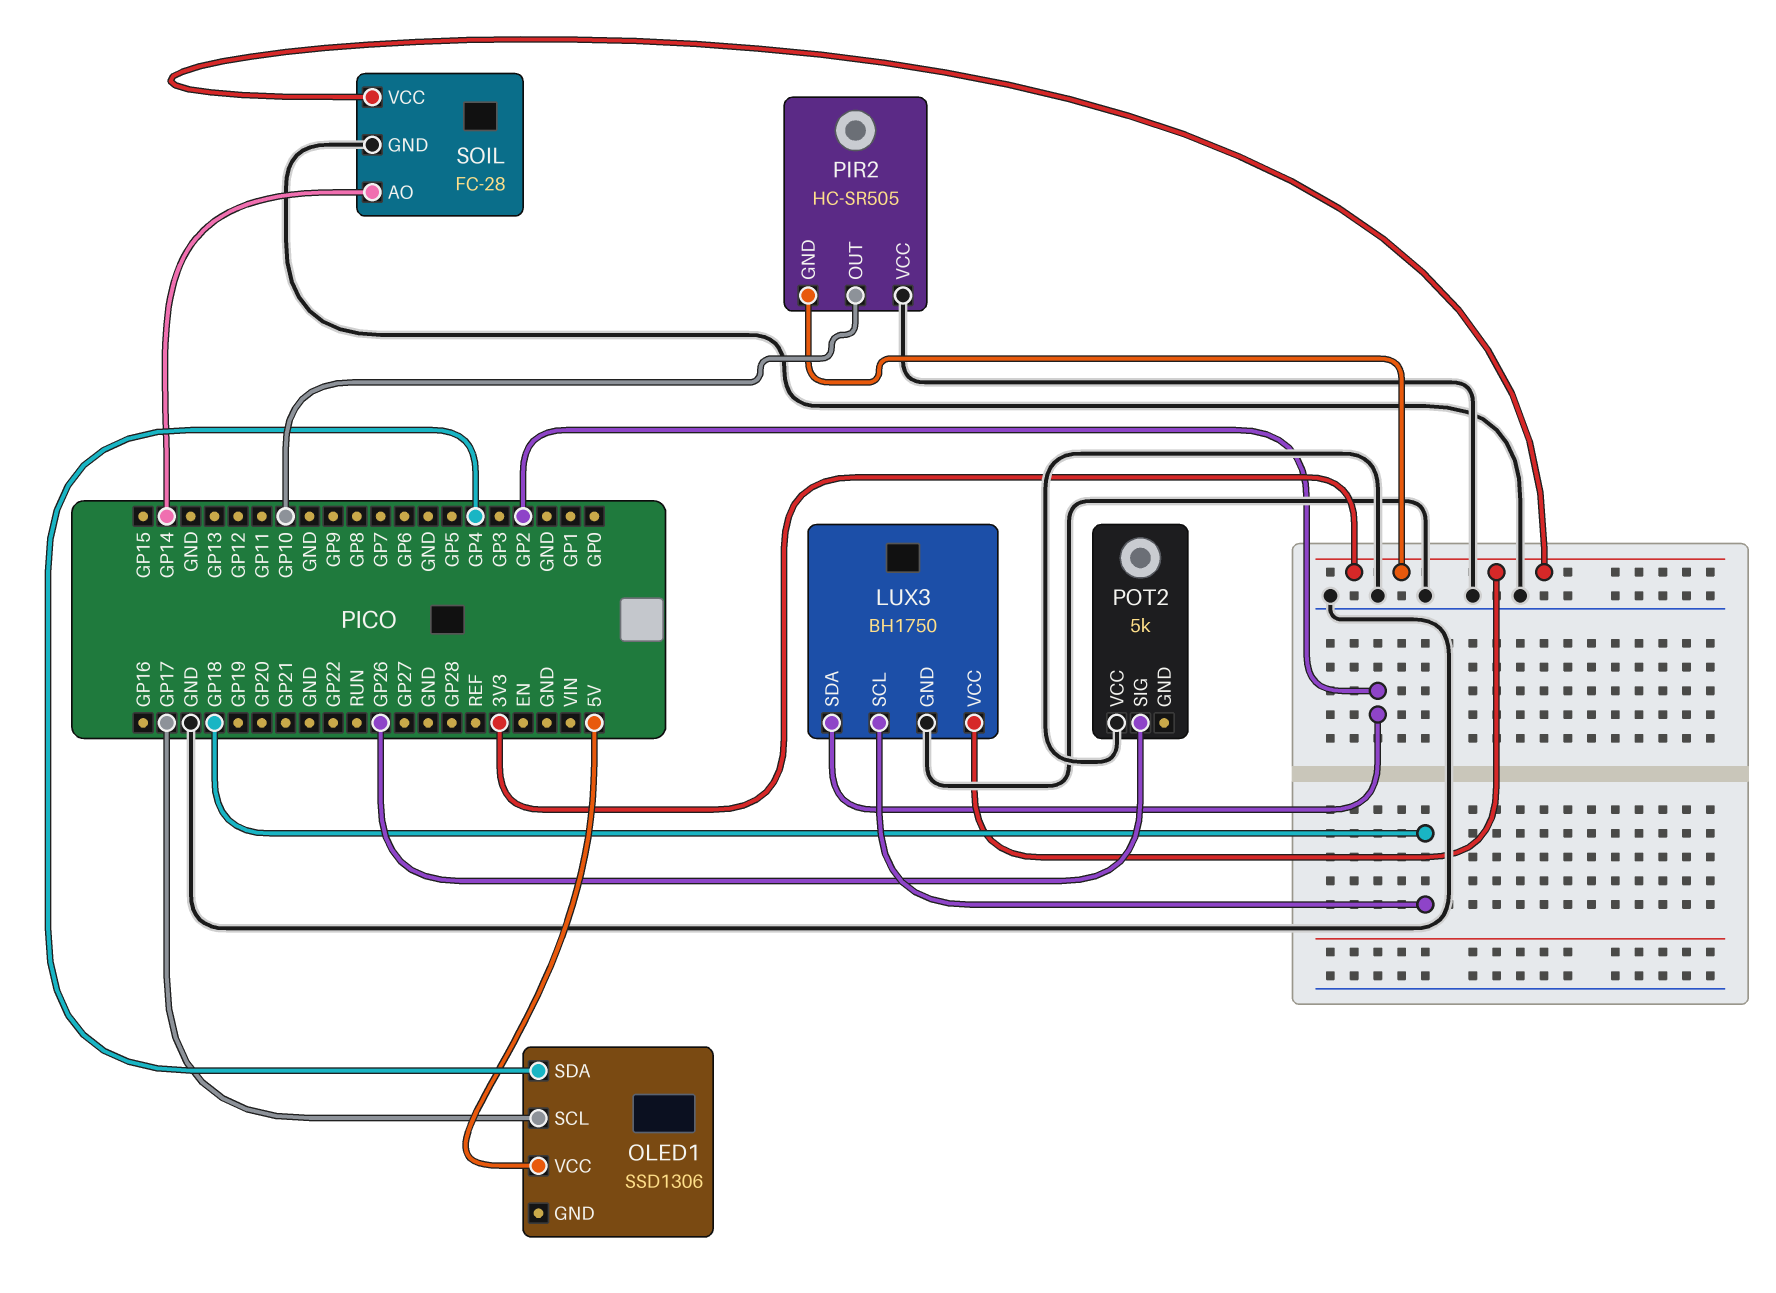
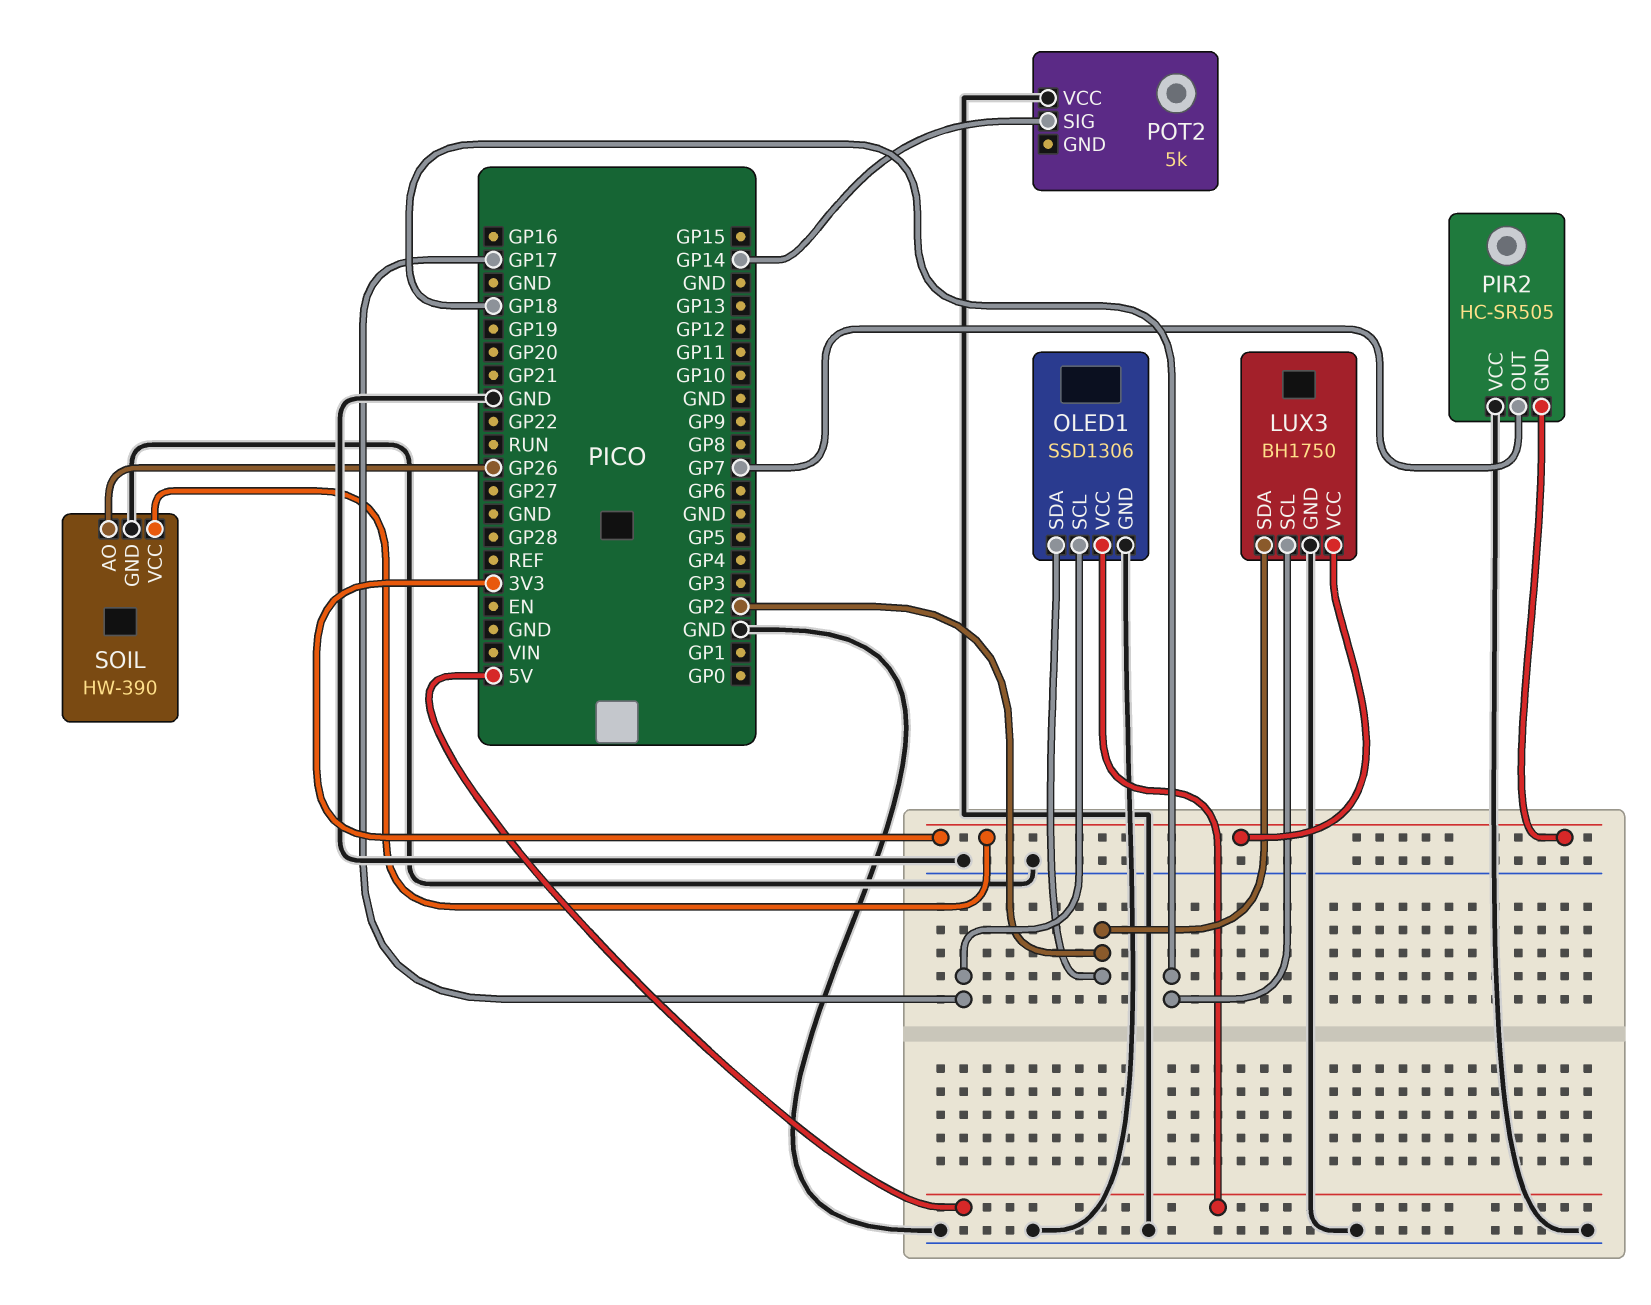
OLED1 pin GND: none -> GND
OLED1 pin SDA: GP4 -> GP2
PIR2 pin OUT: GP10 -> GP7
POT2 pin SIG: GP26 -> GP14
SOIL: FC-28 -> HW-390
SOIL pin AO: GP14 -> GP26

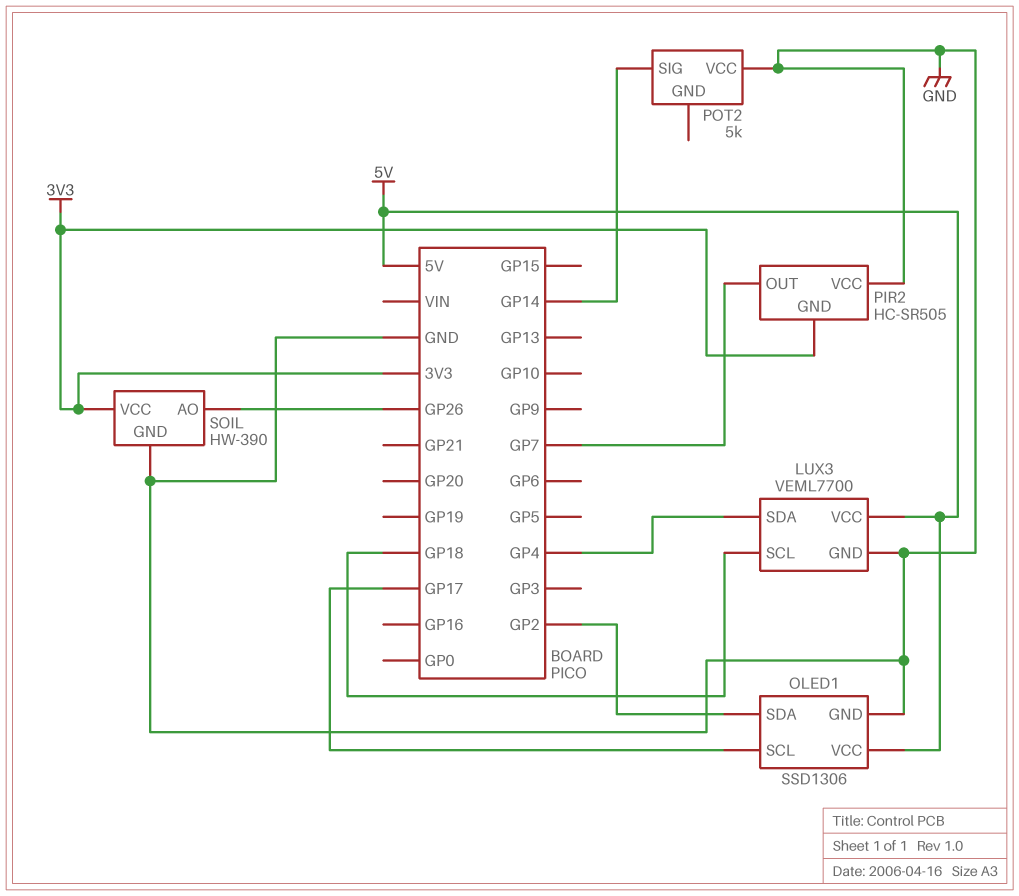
LUX3: BH1750 -> VEML7700
LUX3 pin SDA: GP2 -> GP4
LUX3 pin VCC: 3V3 -> 5V

